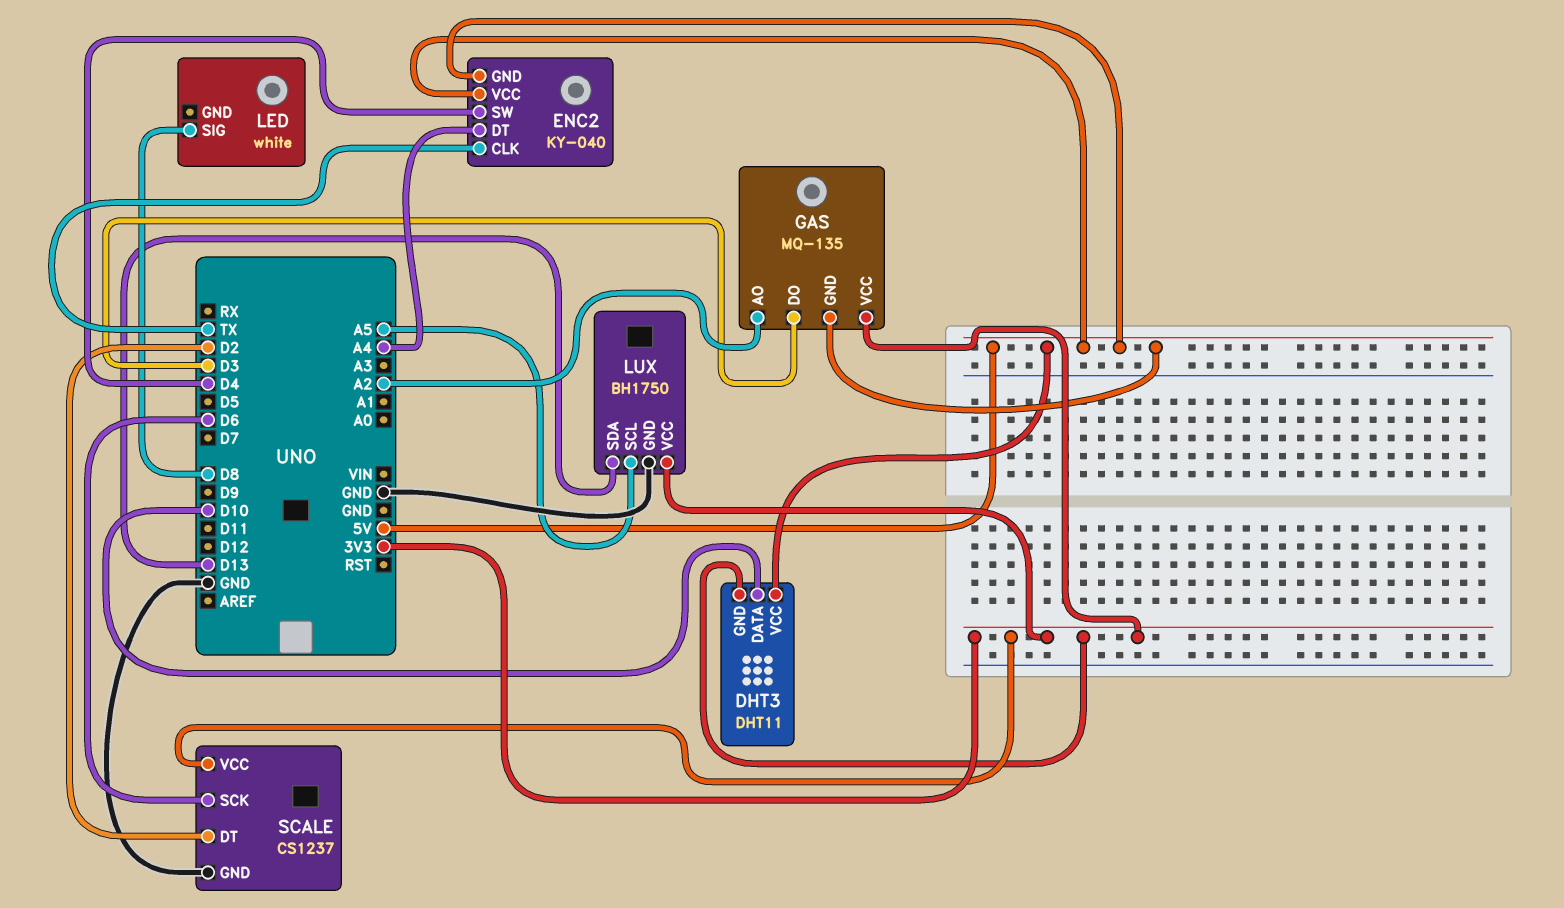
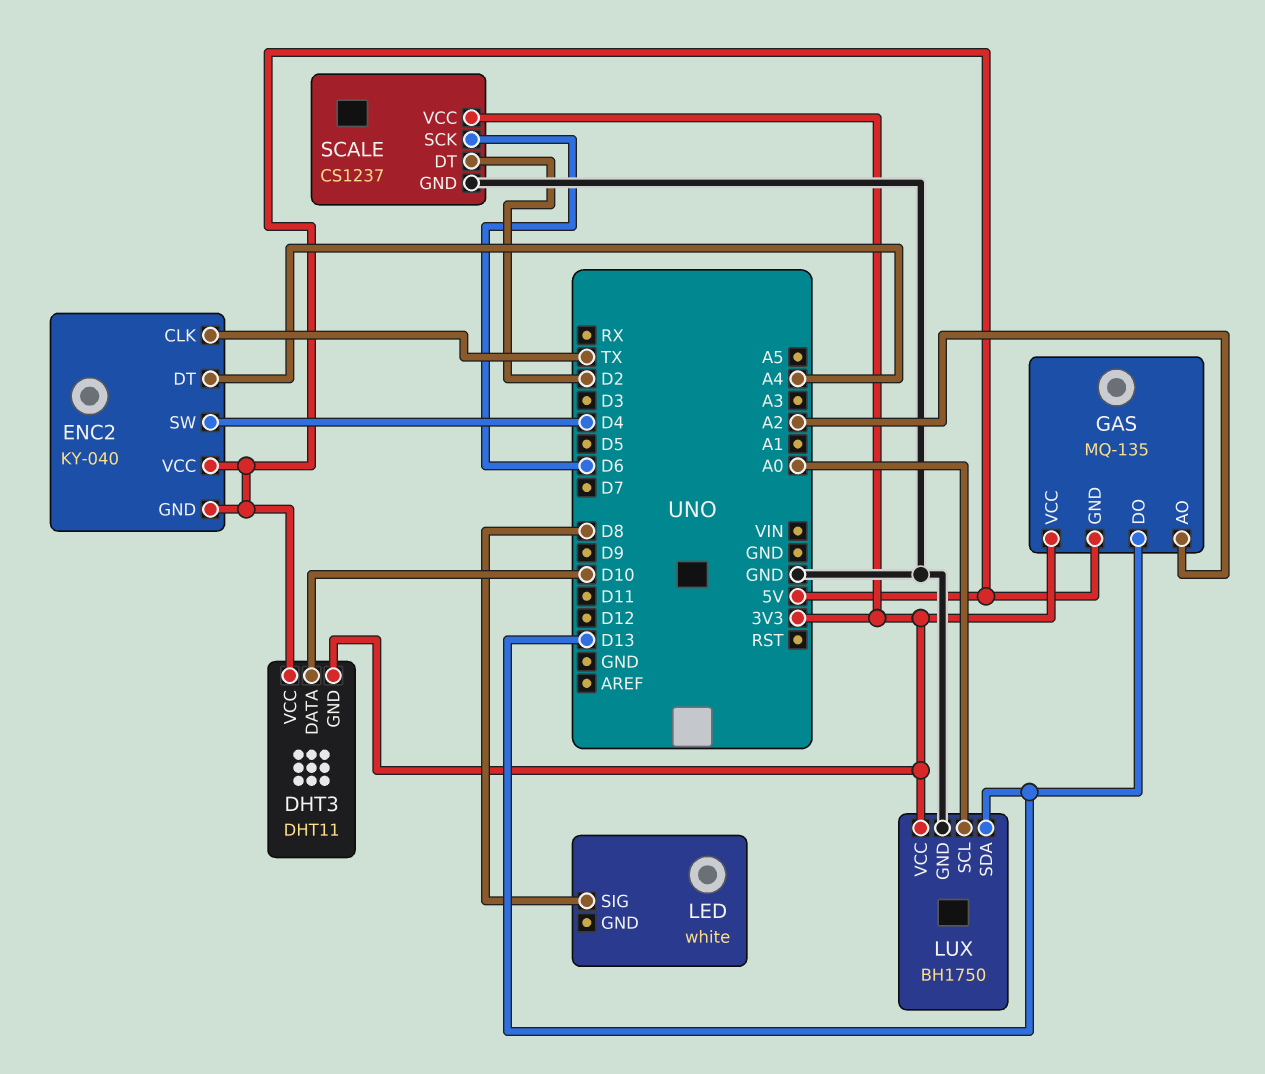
GAS pin DO: D3 -> D13
LUX pin SCL: A5 -> A0

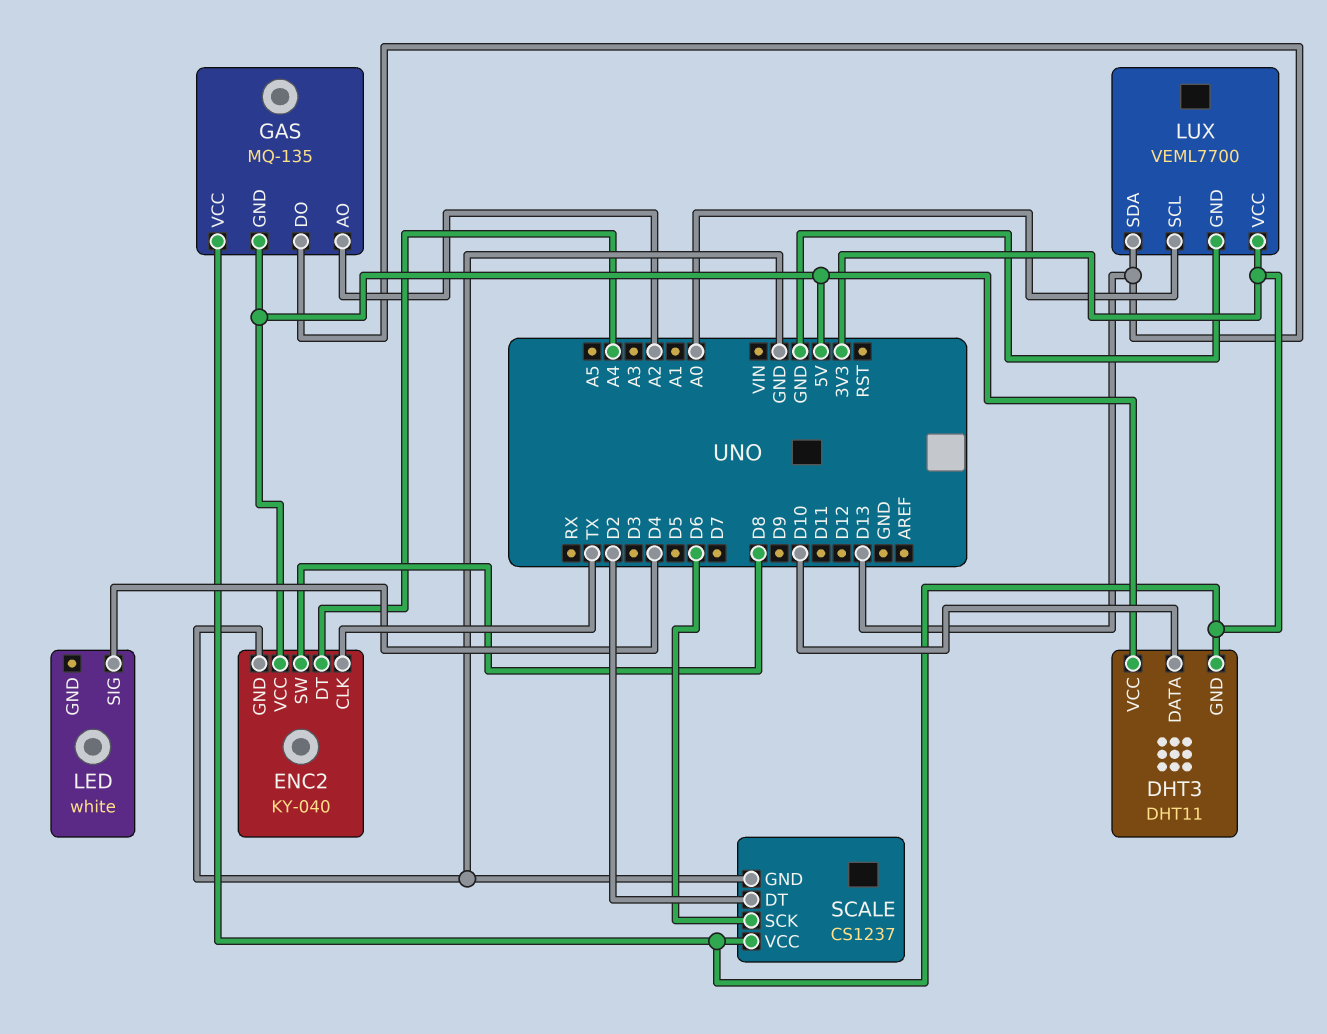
ENC2 pin GND: 5V -> GND
ENC2 pin SW: D4 -> D8
LED pin SIG: D8 -> D4
LUX: BH1750 -> VEML7700

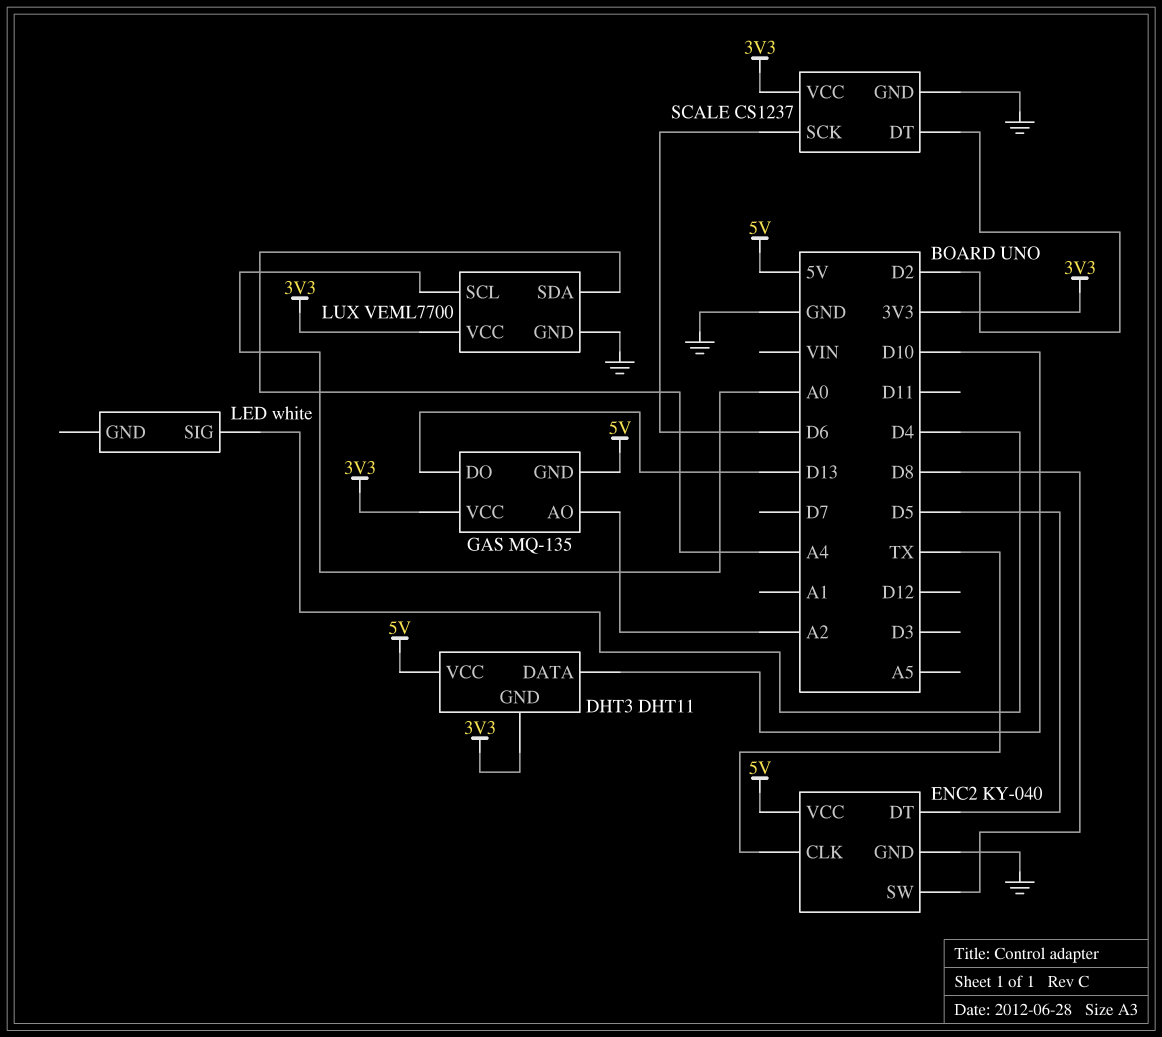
ENC2 pin DT: A4 -> D5
LUX pin SDA: D13 -> A4

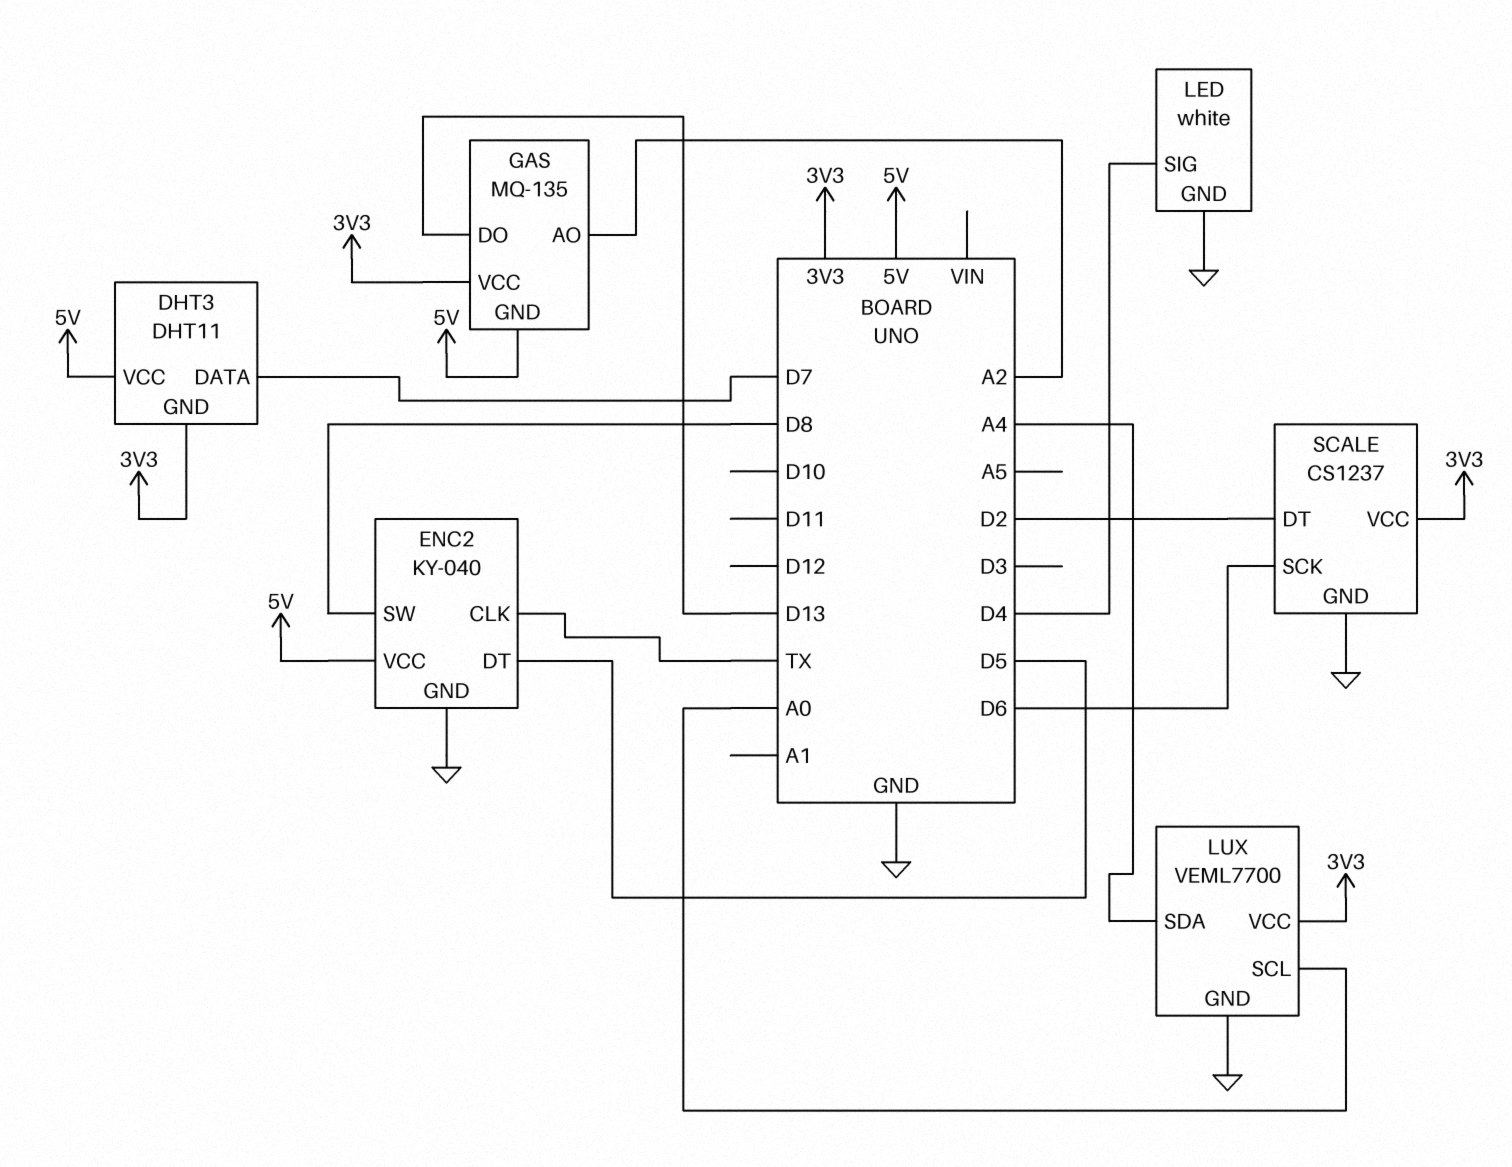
DHT3 pin DATA: D10 -> D7
LED pin GND: none -> GND

